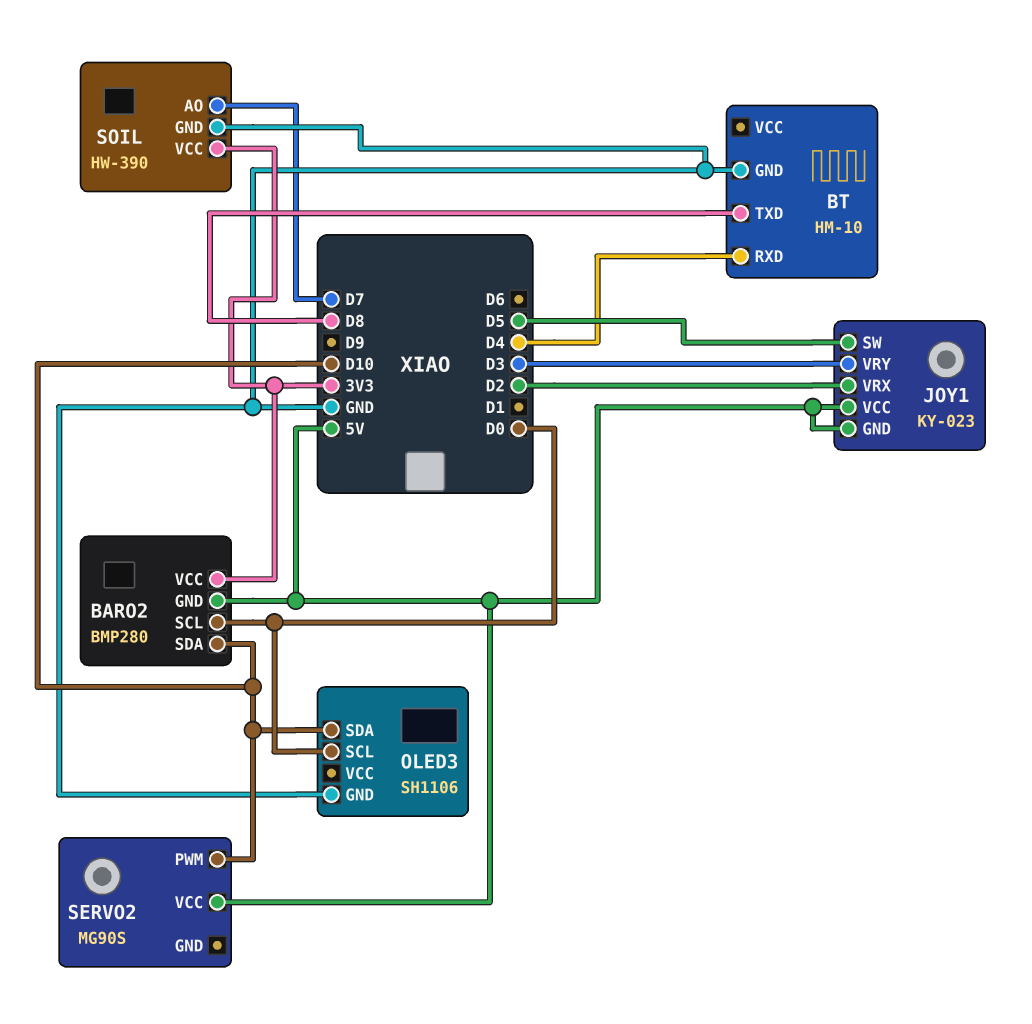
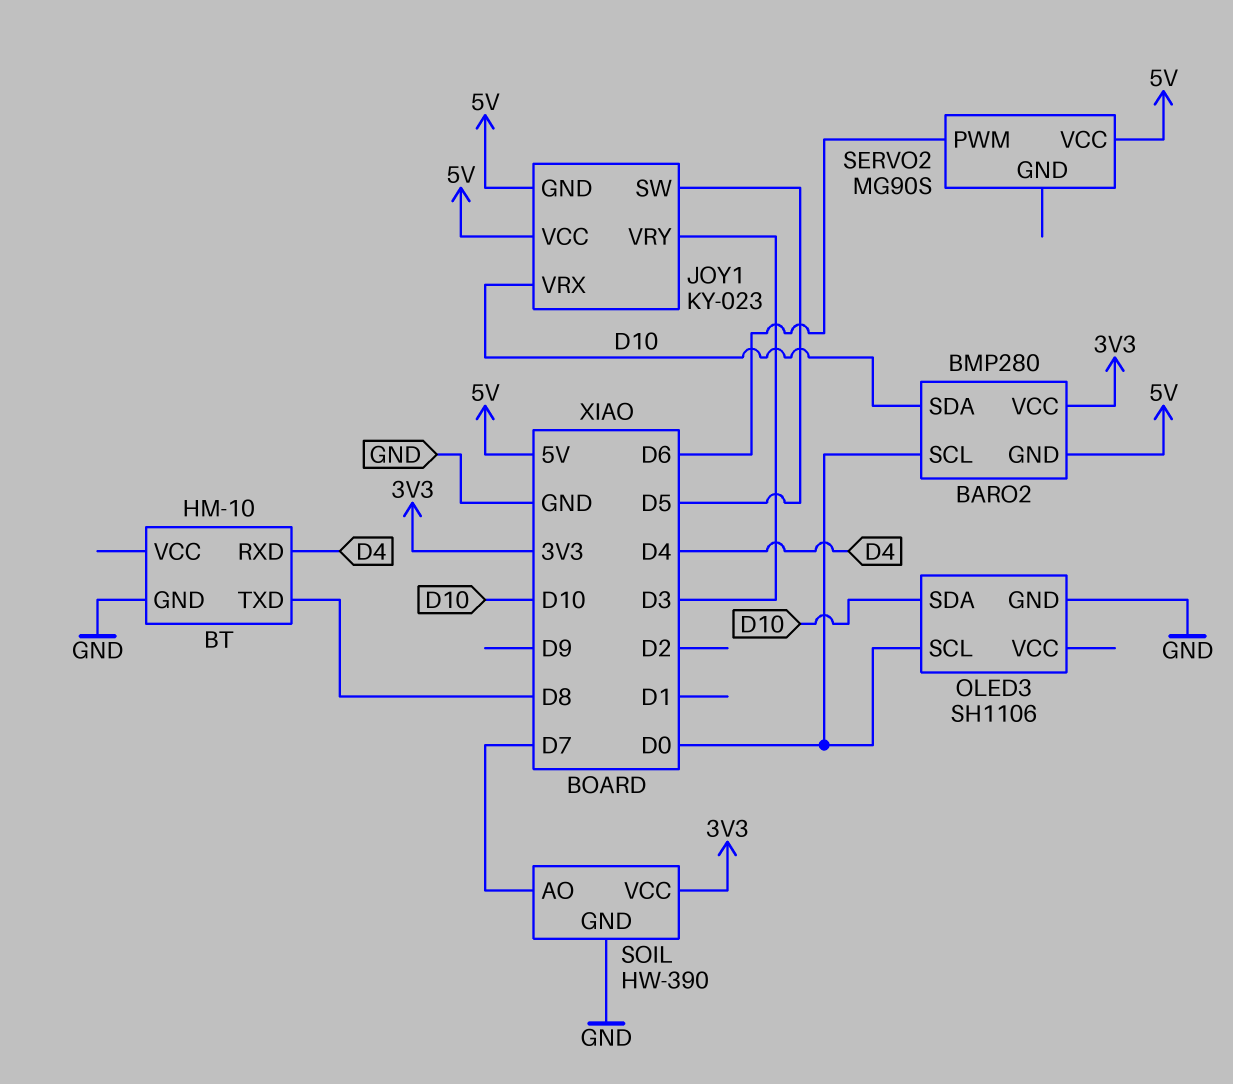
JOY1 pin VRX: D2 -> D10
SERVO2 pin PWM: D10 -> D6

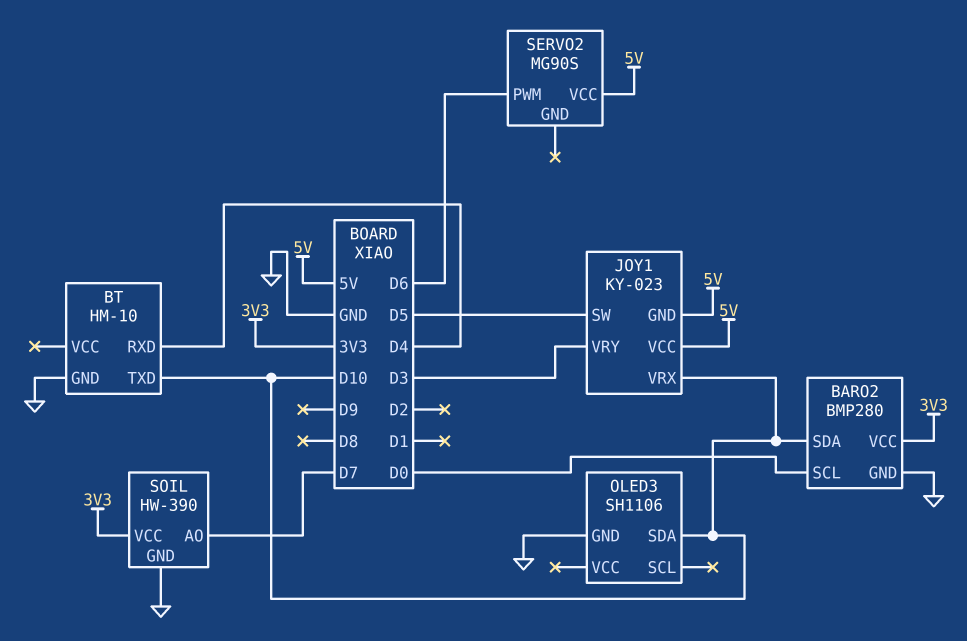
BARO2 pin GND: 5V -> GND
BT pin TXD: D8 -> D10
OLED3 pin SCL: D0 -> none

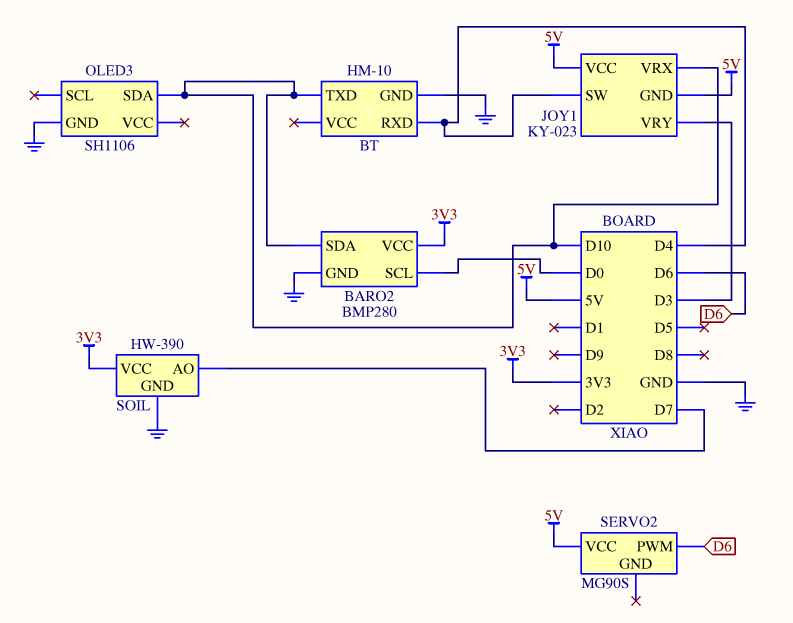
JOY1 pin SW: D5 -> D4

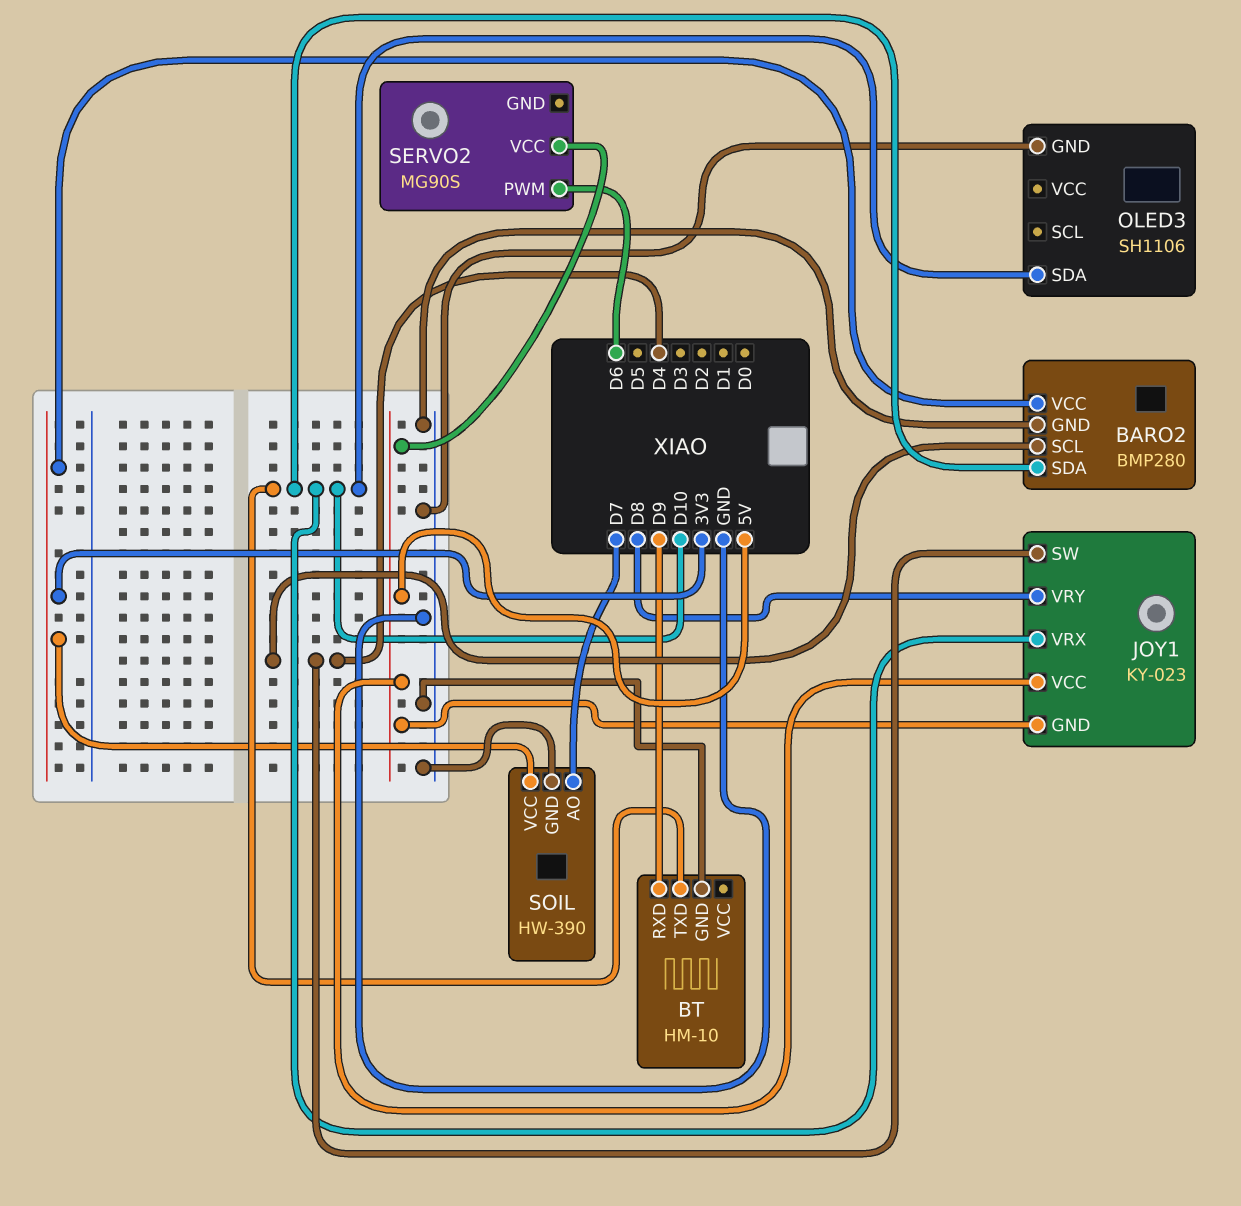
BARO2 pin SCL: D0 -> D4
BT pin RXD: D4 -> D9
JOY1 pin VRY: D3 -> D8

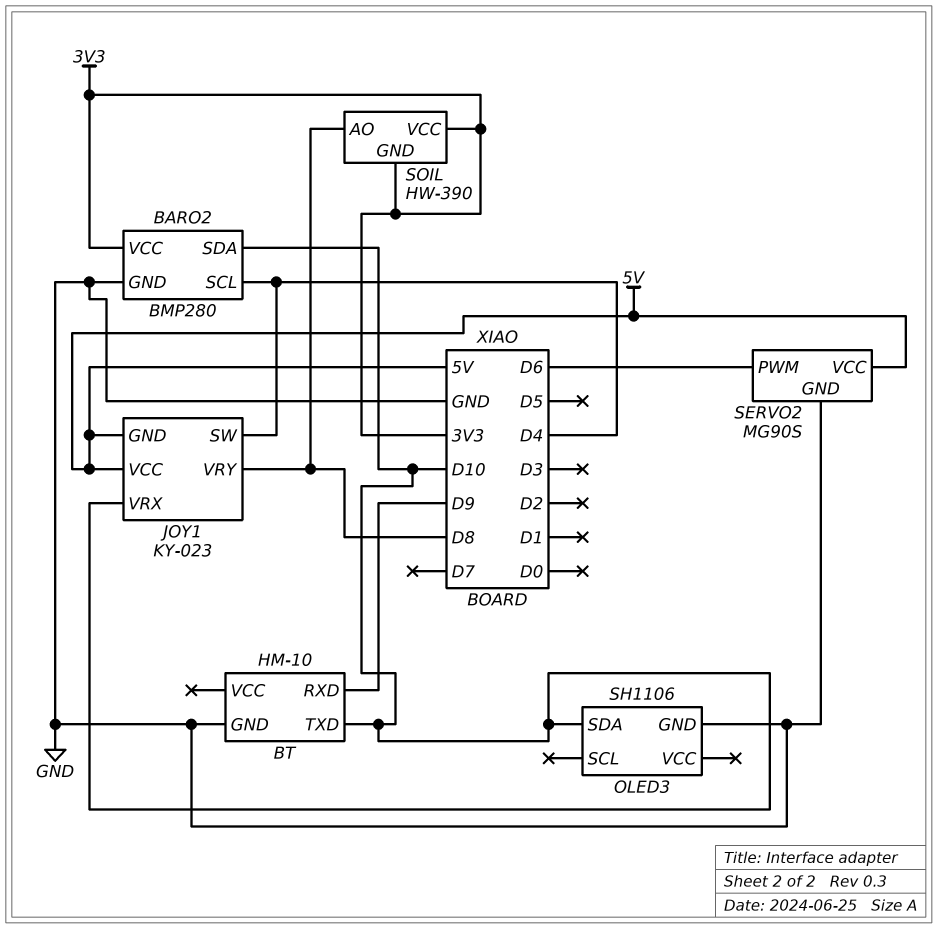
SERVO2 pin GND: none -> GND
SOIL pin AO: D7 -> D8
SOIL pin GND: GND -> 3V3

